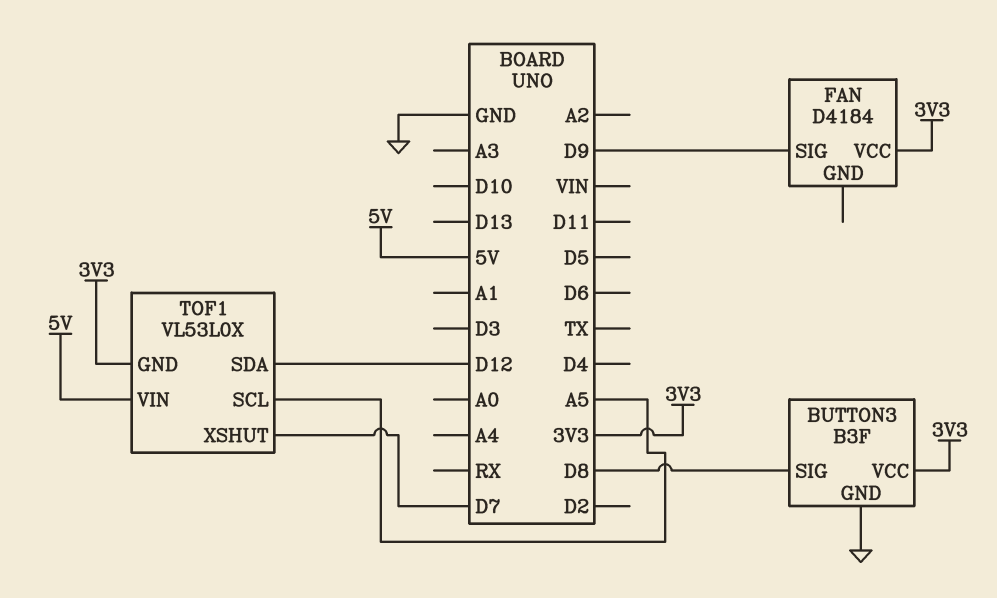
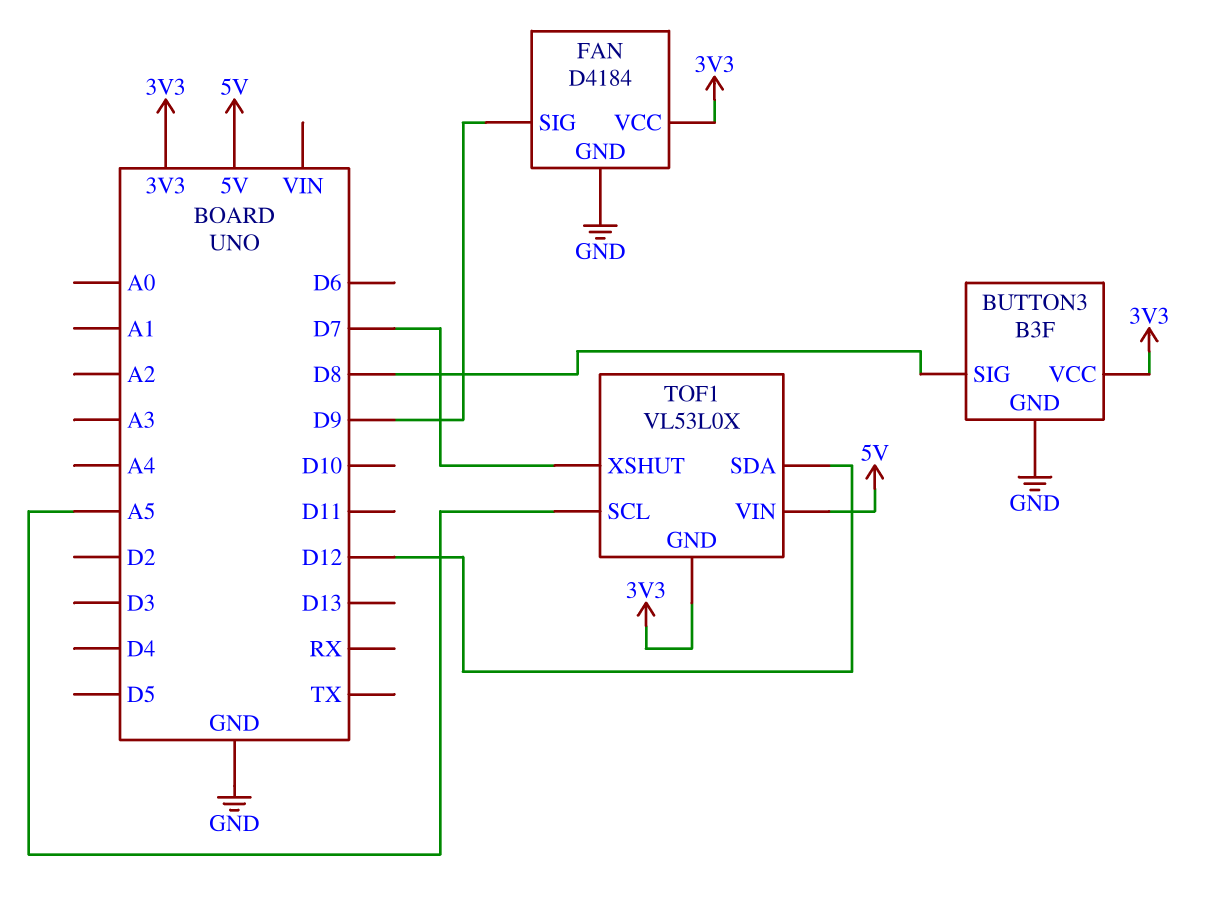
FAN pin GND: none -> GND

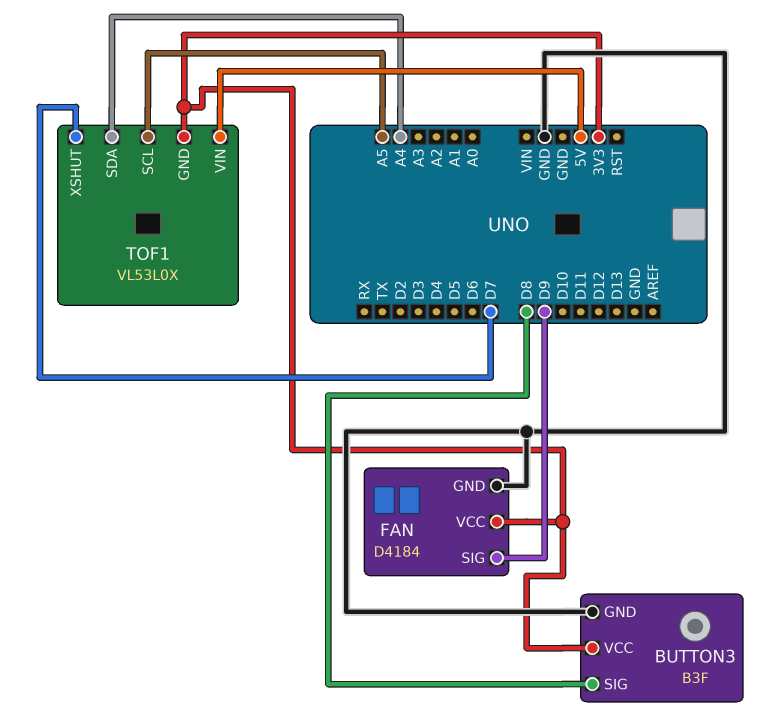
TOF1 pin SDA: D12 -> A4

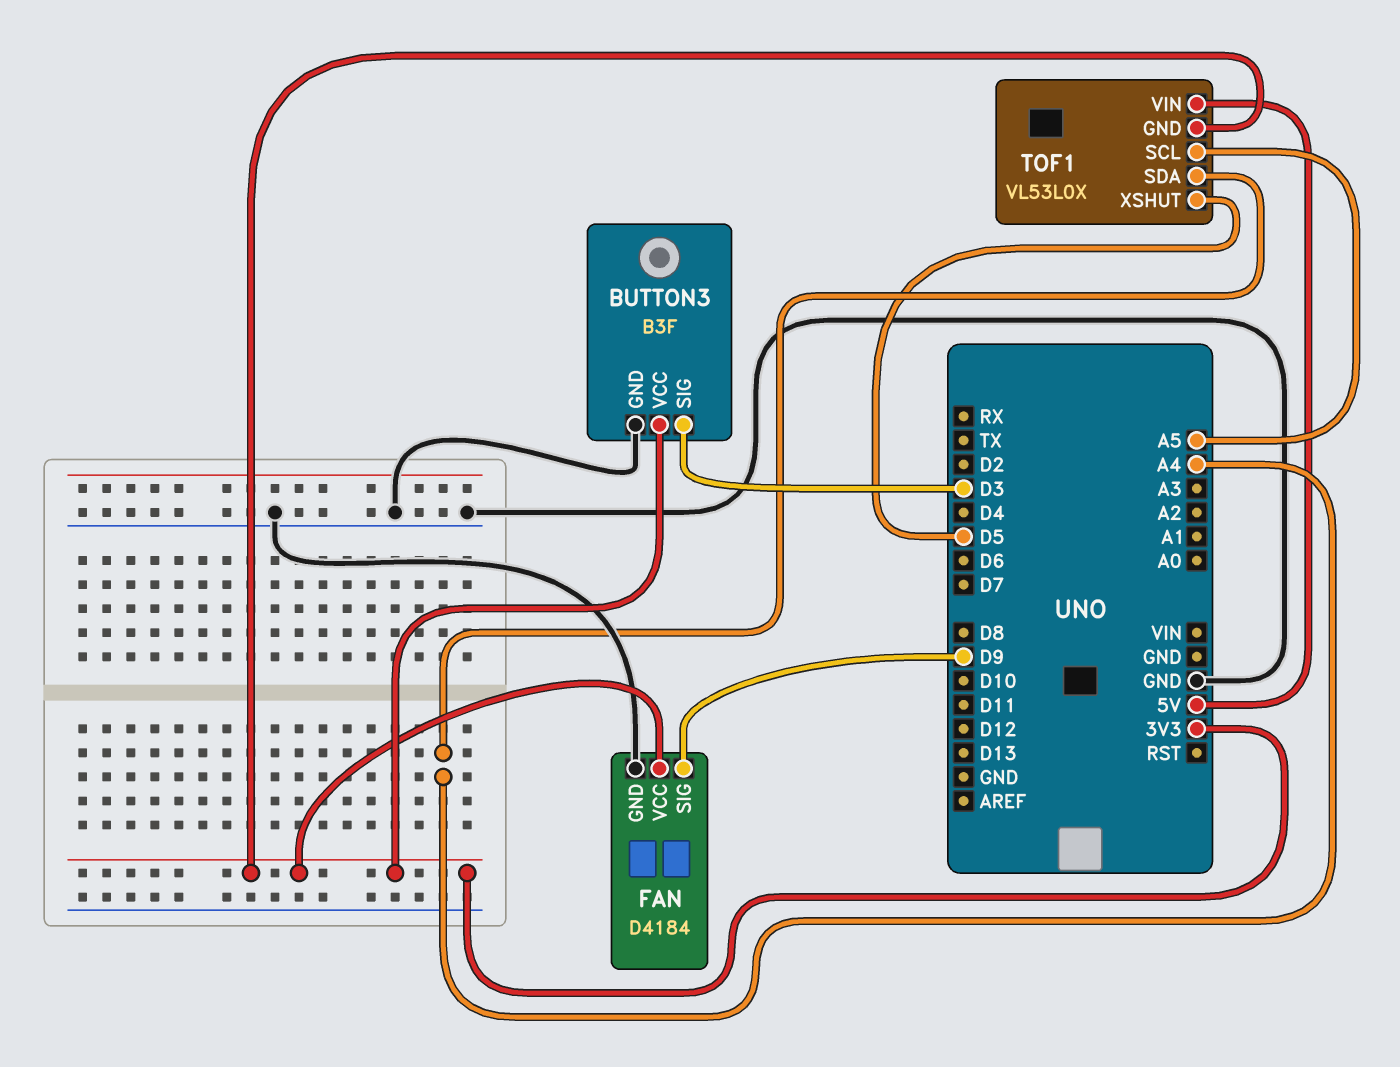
BUTTON3 pin SIG: D8 -> D3
TOF1 pin XSHUT: D7 -> D5

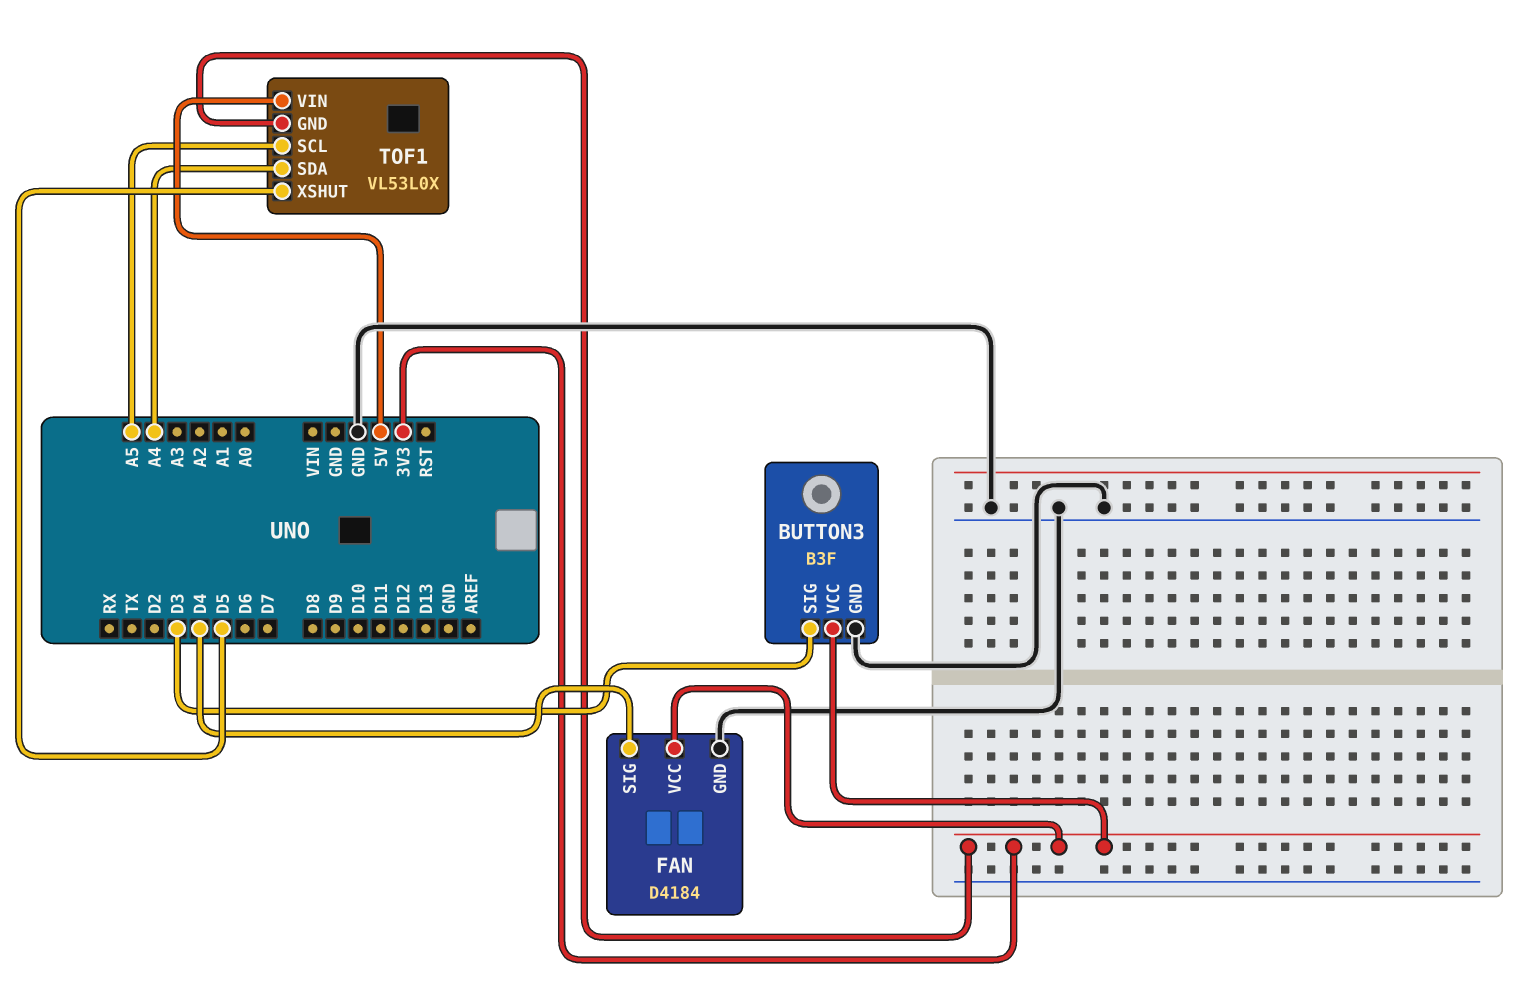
FAN pin SIG: D9 -> D4

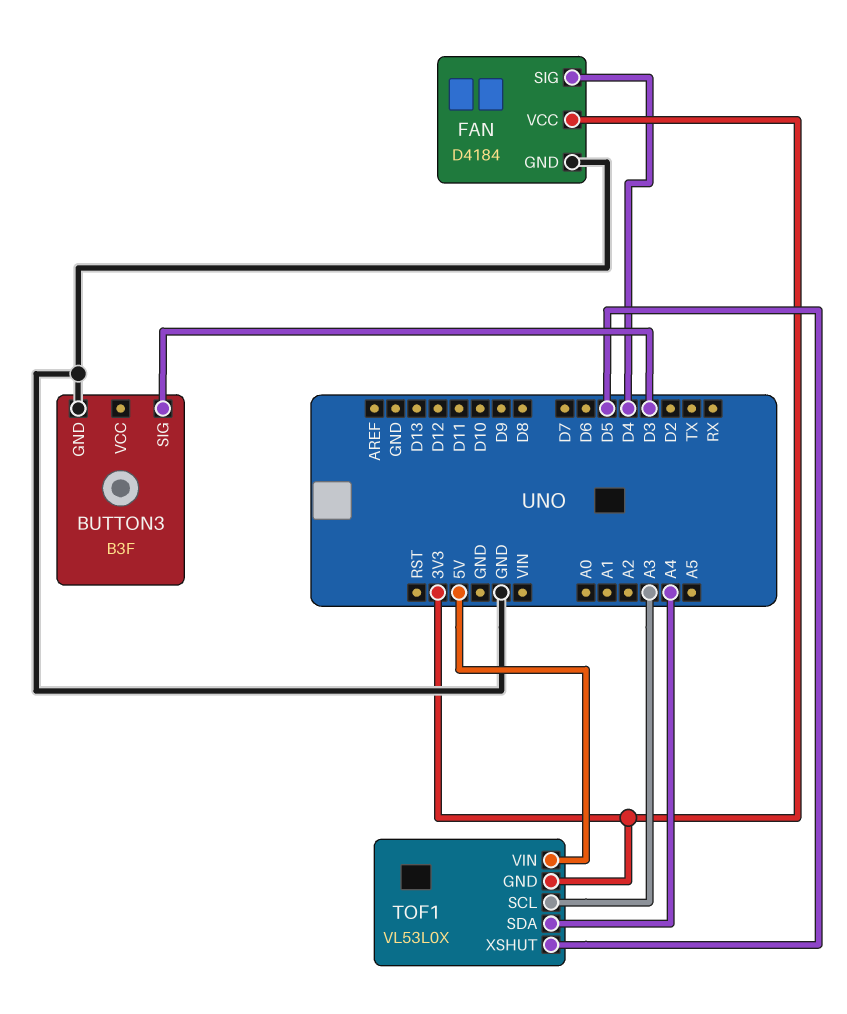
BUTTON3 pin VCC: 3V3 -> none
TOF1 pin SCL: A5 -> A3

